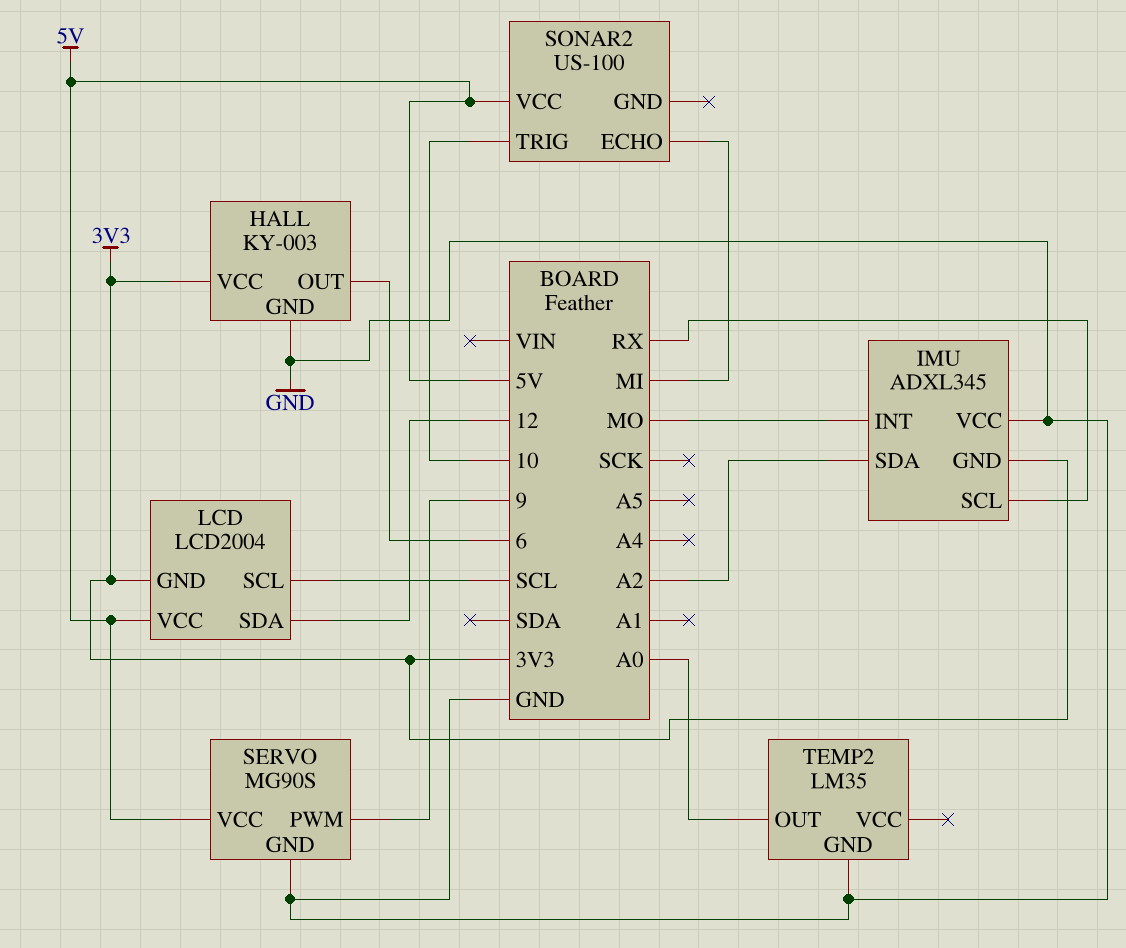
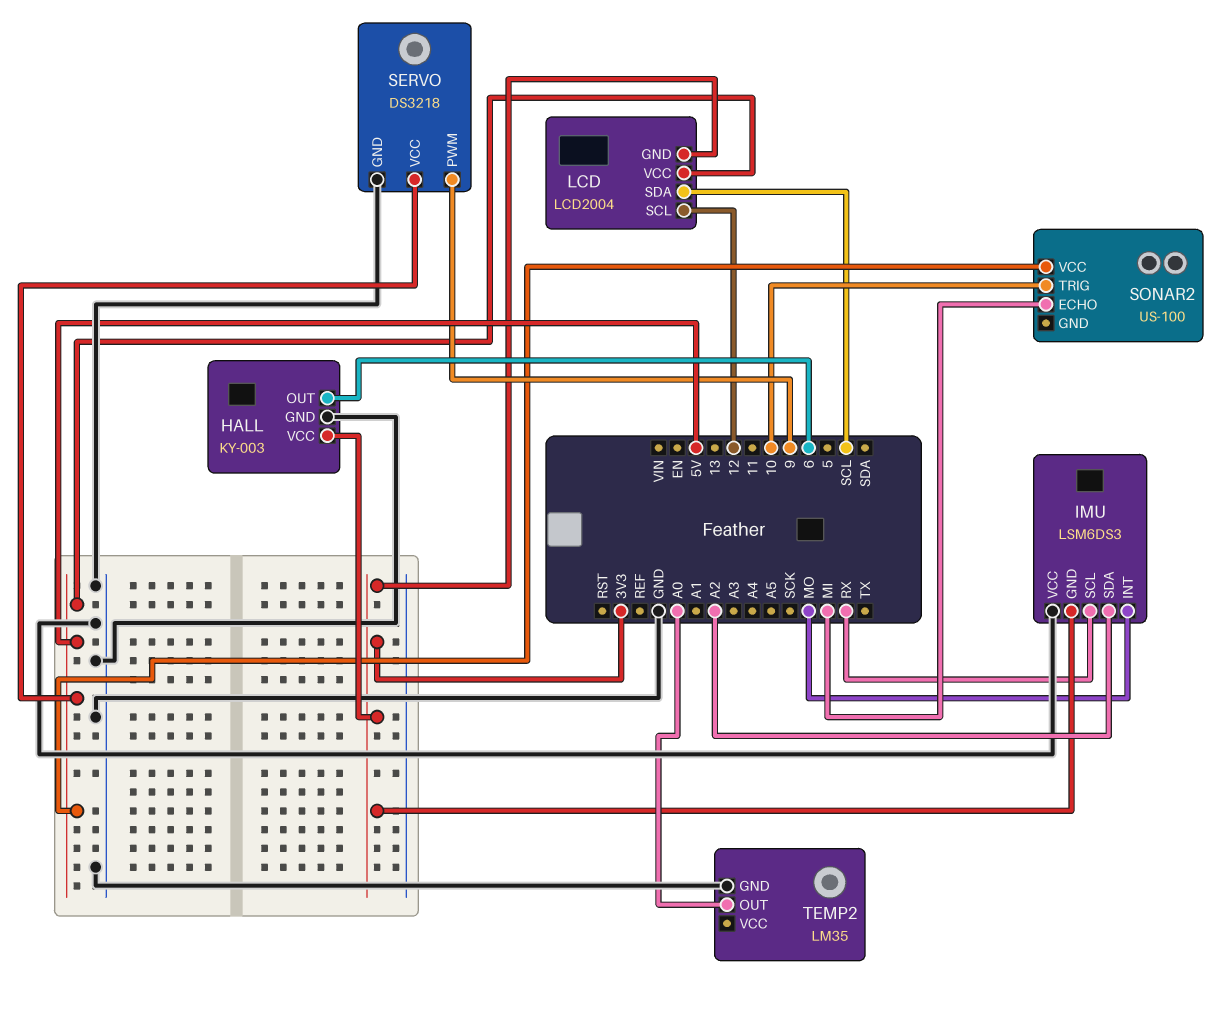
IMU: ADXL345 -> LSM6DS3
LCD pin SCL: SCL -> 12
LCD pin SDA: 12 -> SCL
SERVO: MG90S -> DS3218

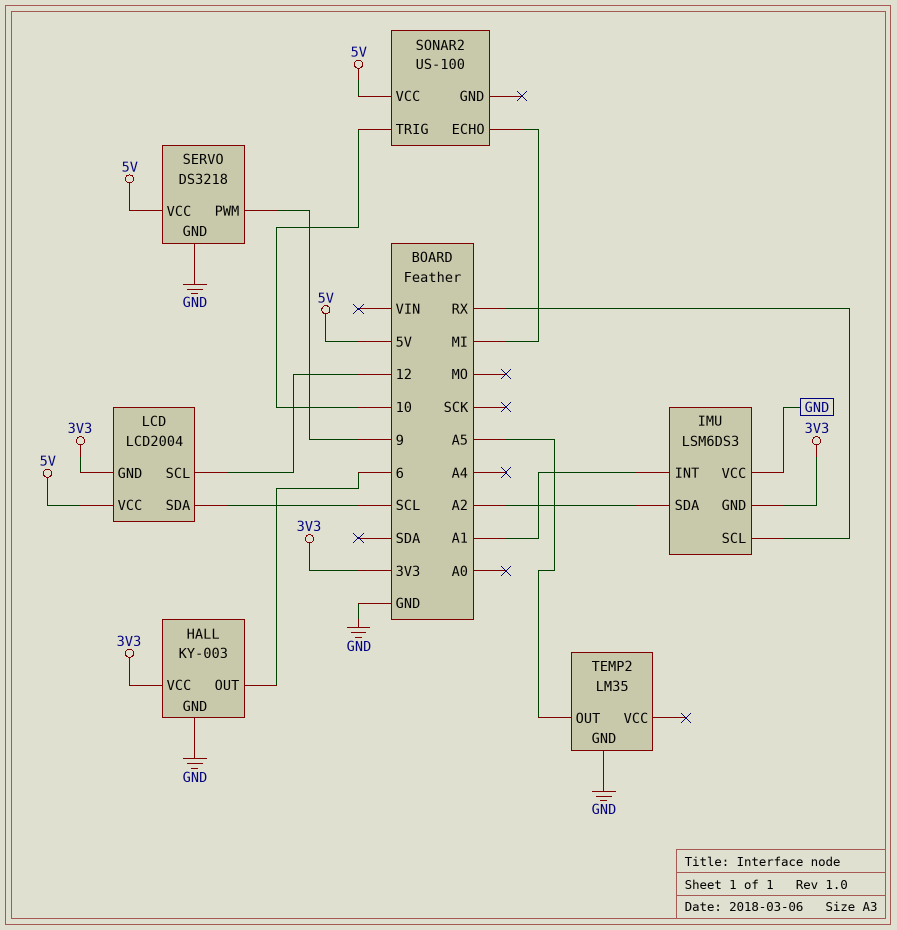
IMU pin INT: MO -> A1
TEMP2 pin OUT: A0 -> A5

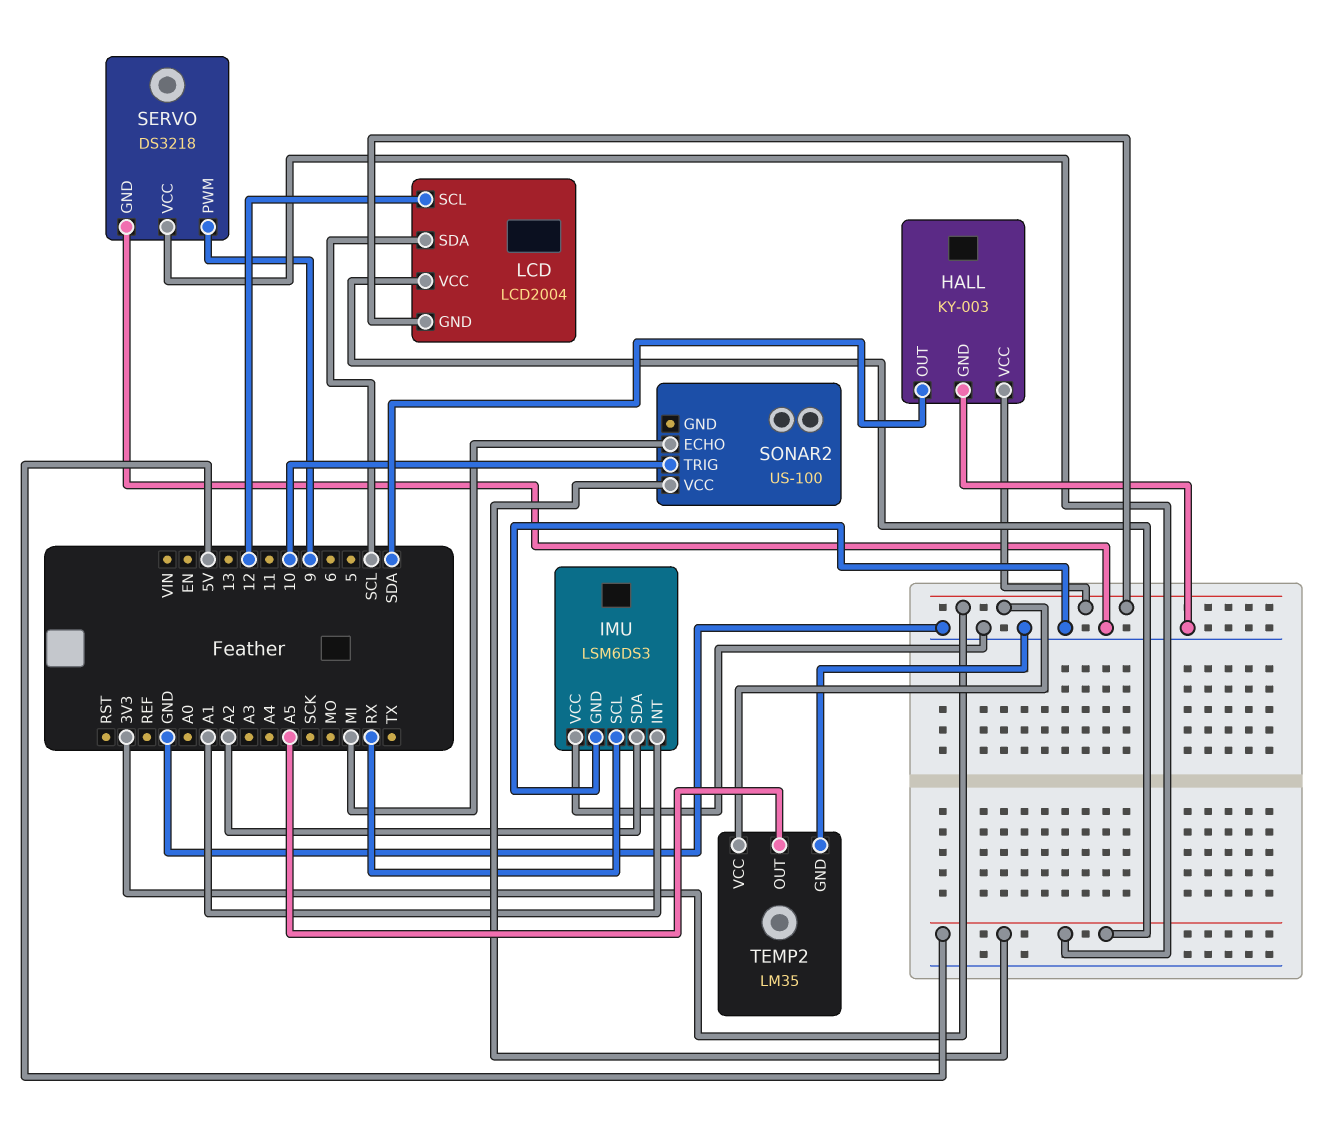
HALL pin OUT: 6 -> SDA
IMU pin GND: 3V3 -> GND
TEMP2 pin VCC: none -> 3V3

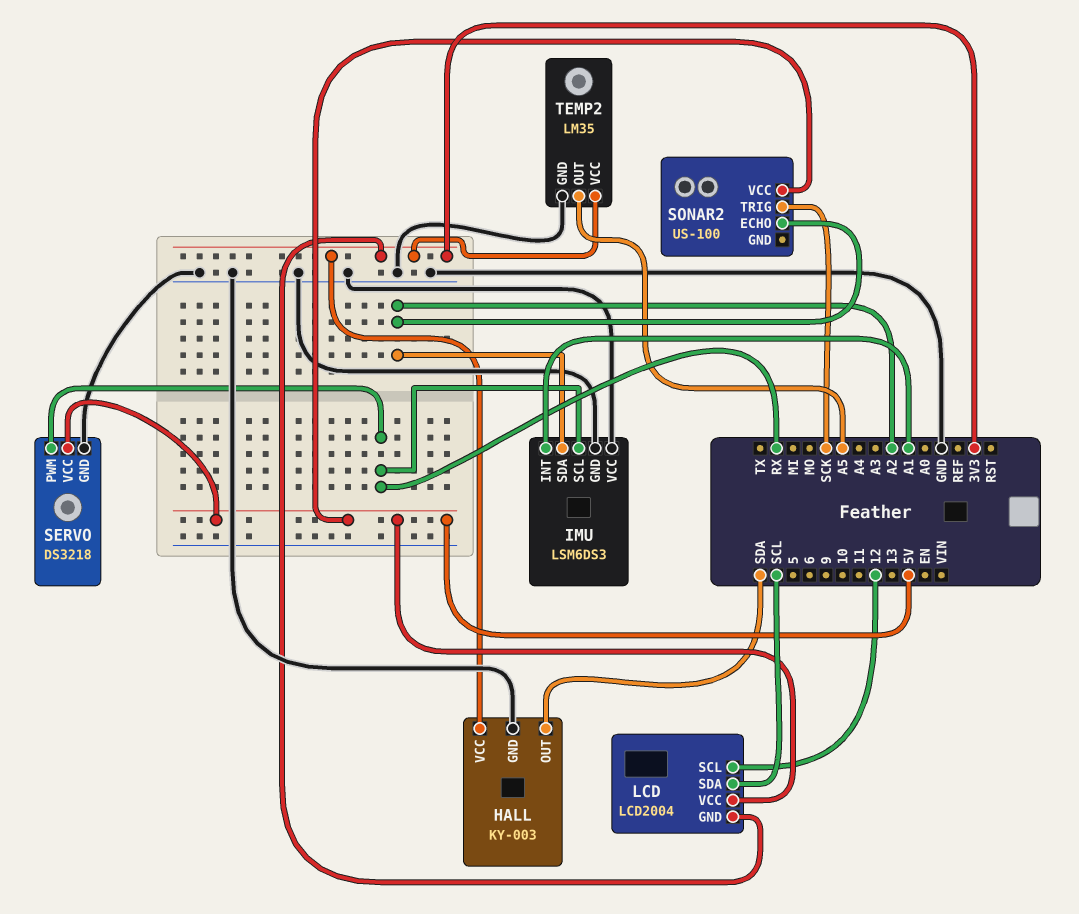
SERVO pin PWM: 9 -> RX
SONAR2 pin ECHO: MI -> A2
SONAR2 pin TRIG: 10 -> SCK

